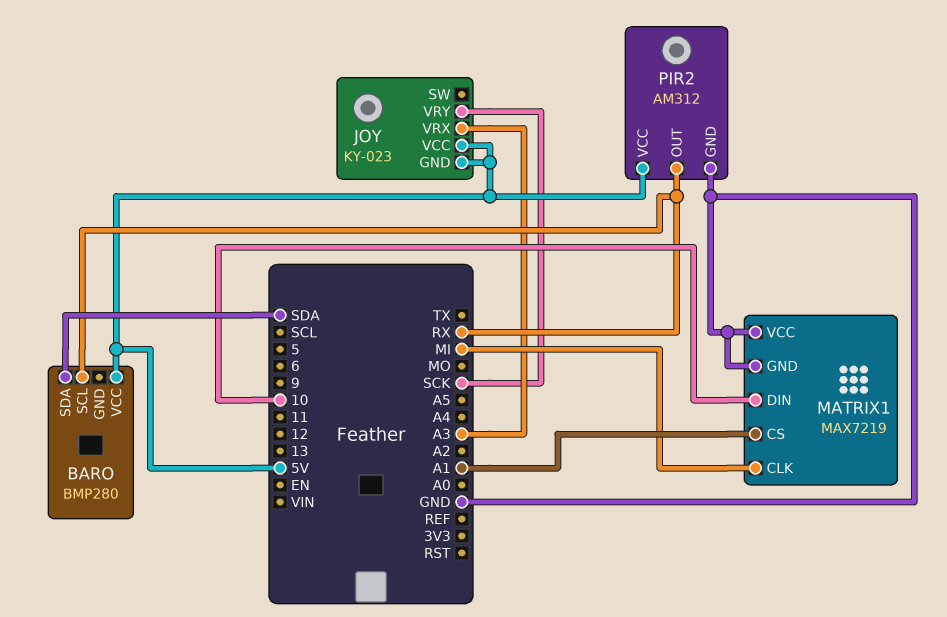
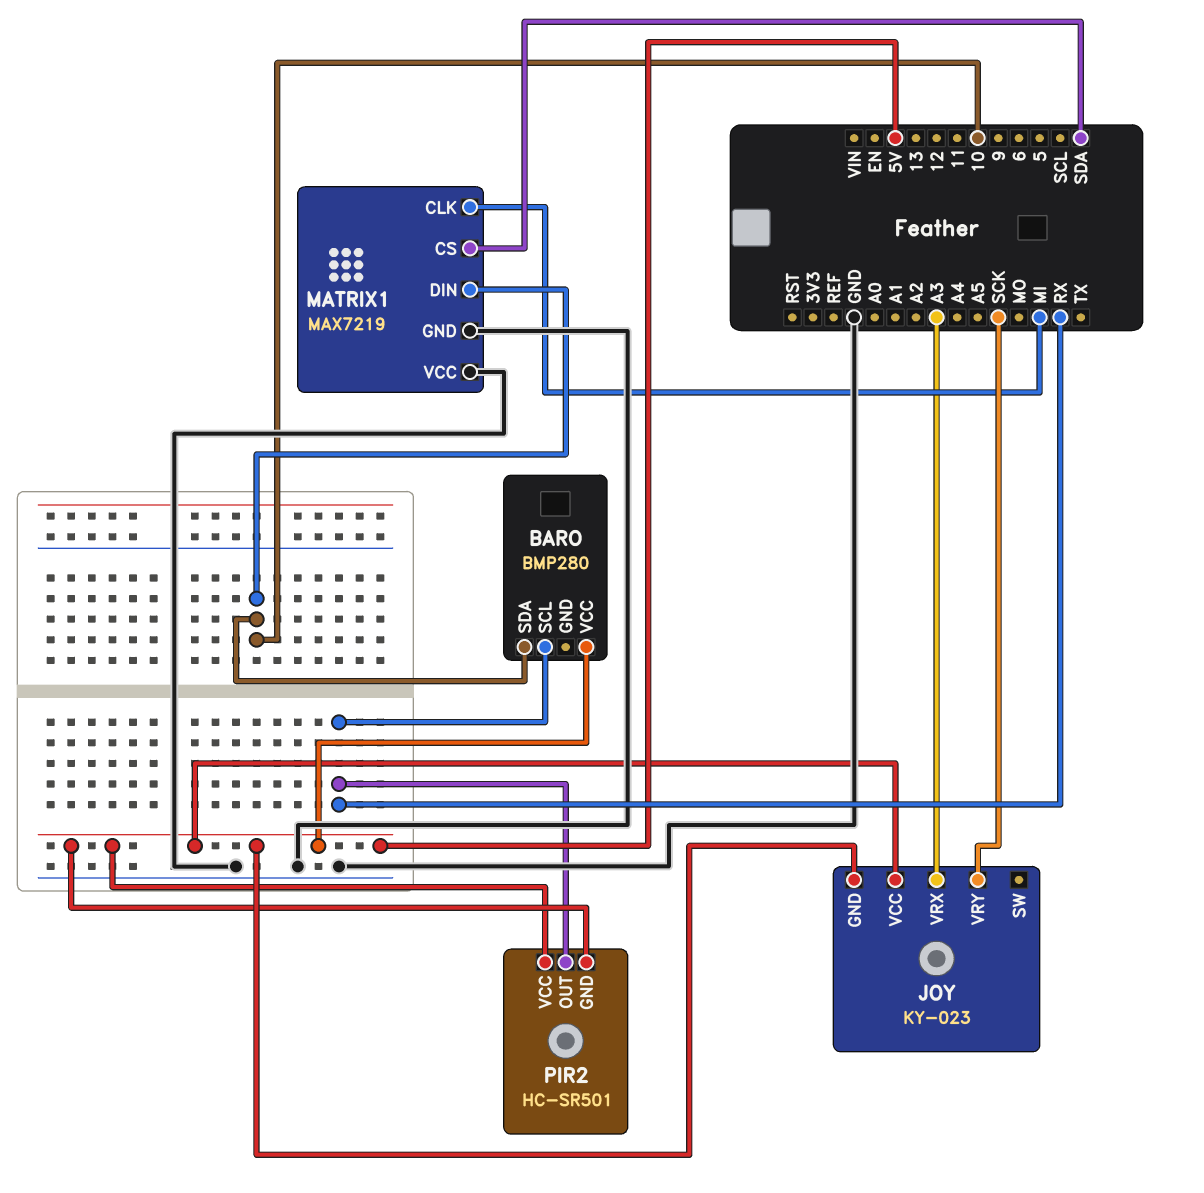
BARO pin SDA: SDA -> 10
MATRIX1 pin CS: A1 -> SDA
PIR2: AM312 -> HC-SR501
PIR2 pin GND: GND -> 5V

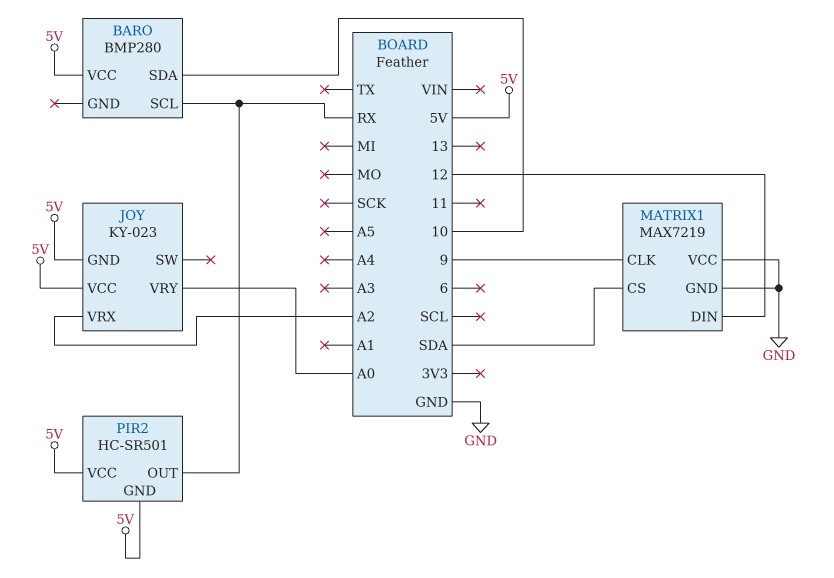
JOY pin VRX: A3 -> A2
JOY pin VRY: SCK -> A0
MATRIX1 pin CLK: MI -> 9
MATRIX1 pin DIN: 10 -> 12

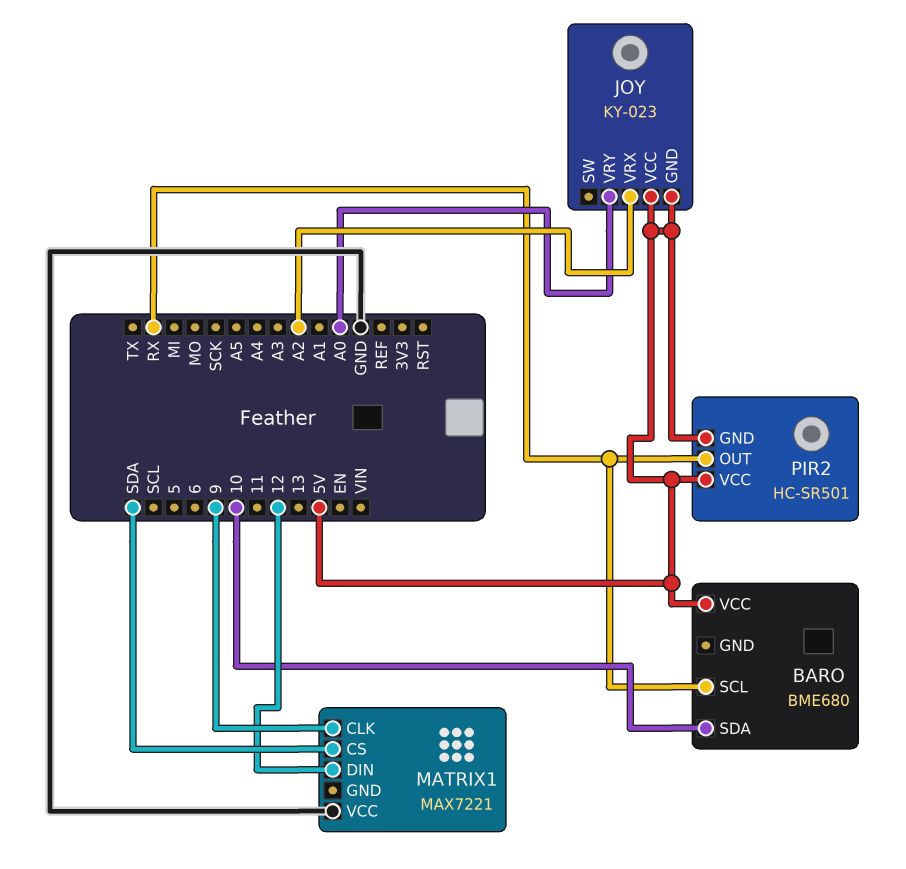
BARO: BMP280 -> BME680
MATRIX1: MAX7219 -> MAX7221
MATRIX1 pin GND: GND -> none

